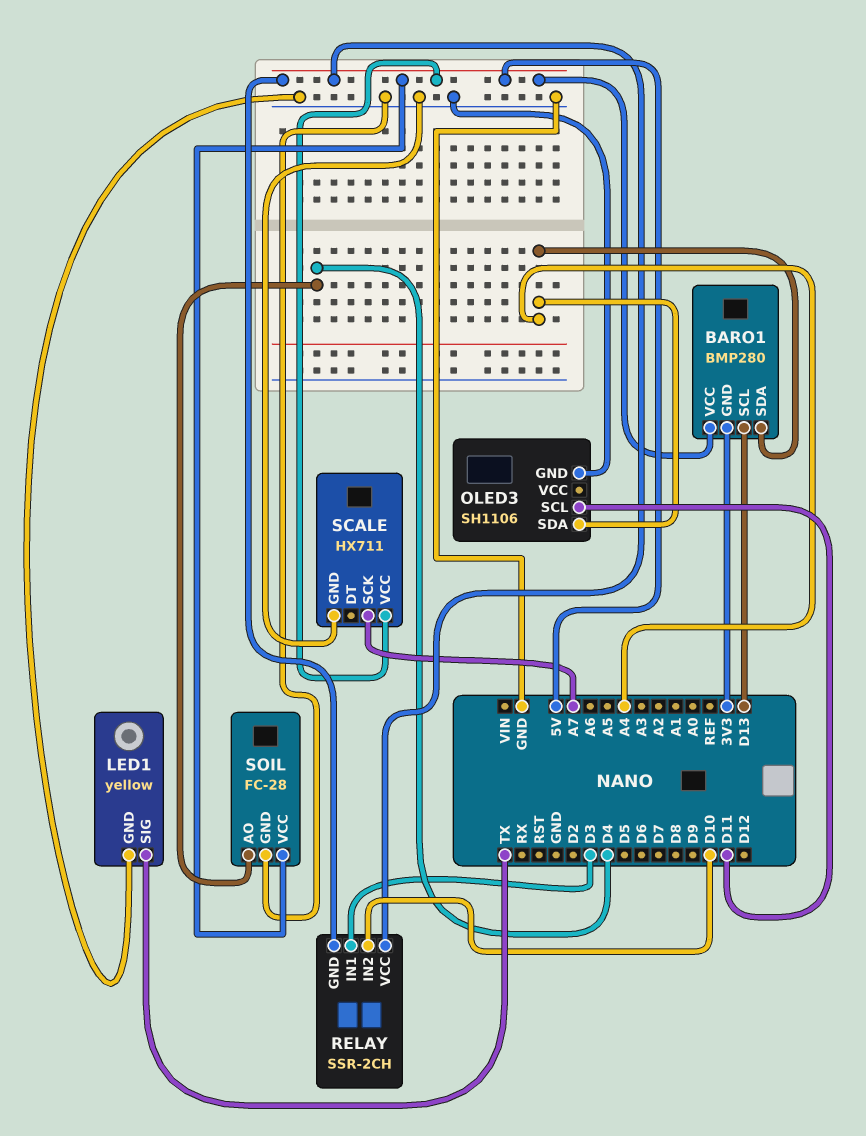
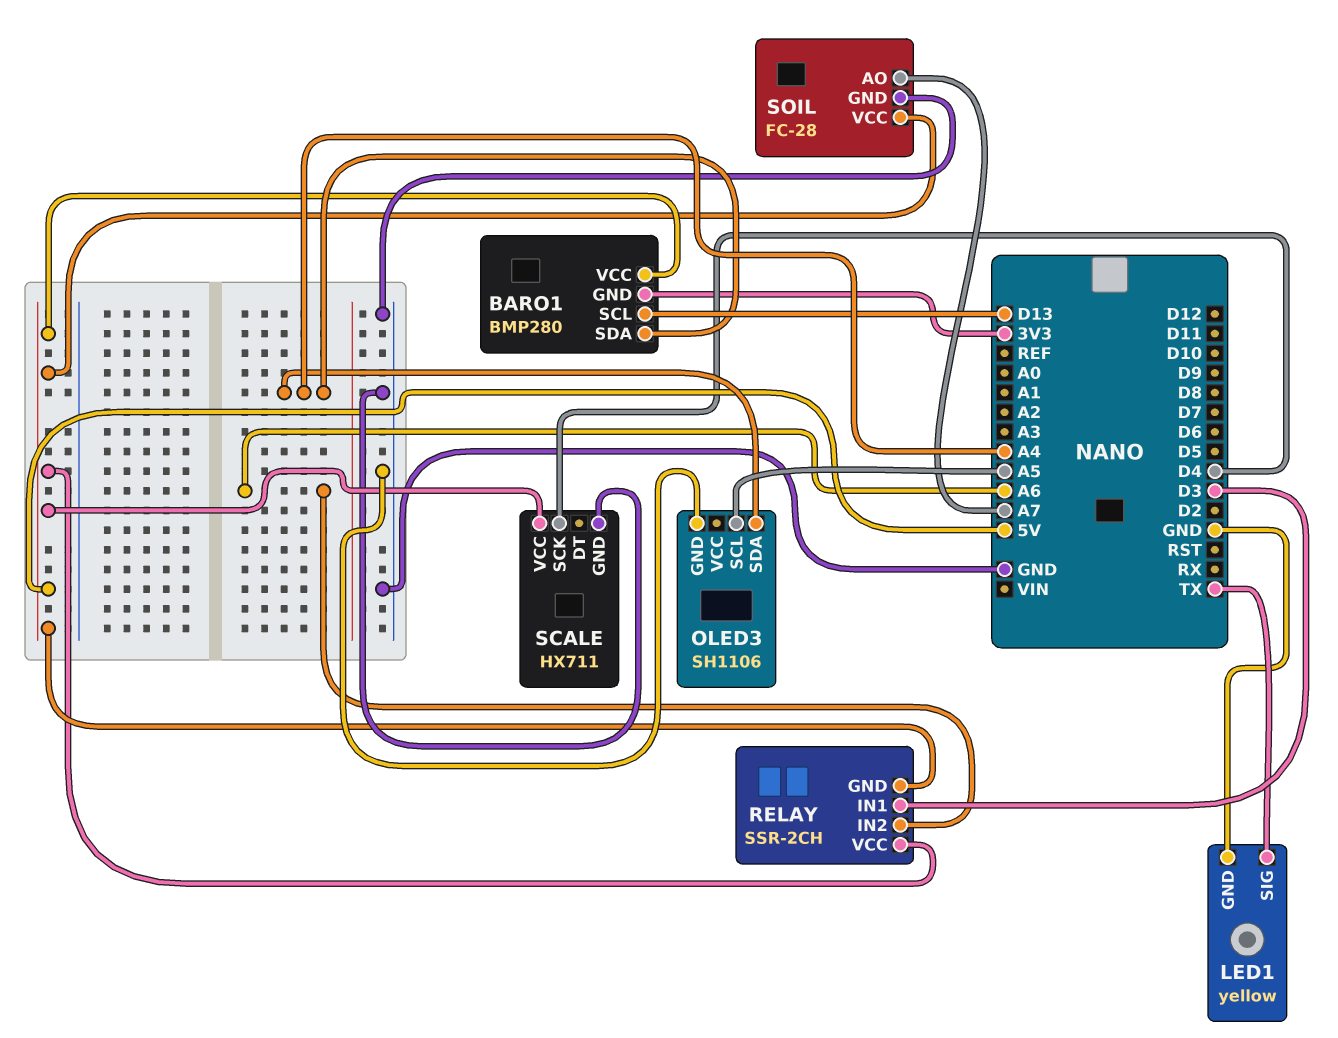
OLED3 pin SCL: D11 -> A5
RELAY pin IN2: D10 -> A6
SCALE pin SCK: A7 -> D4
SOIL pin AO: D4 -> A7

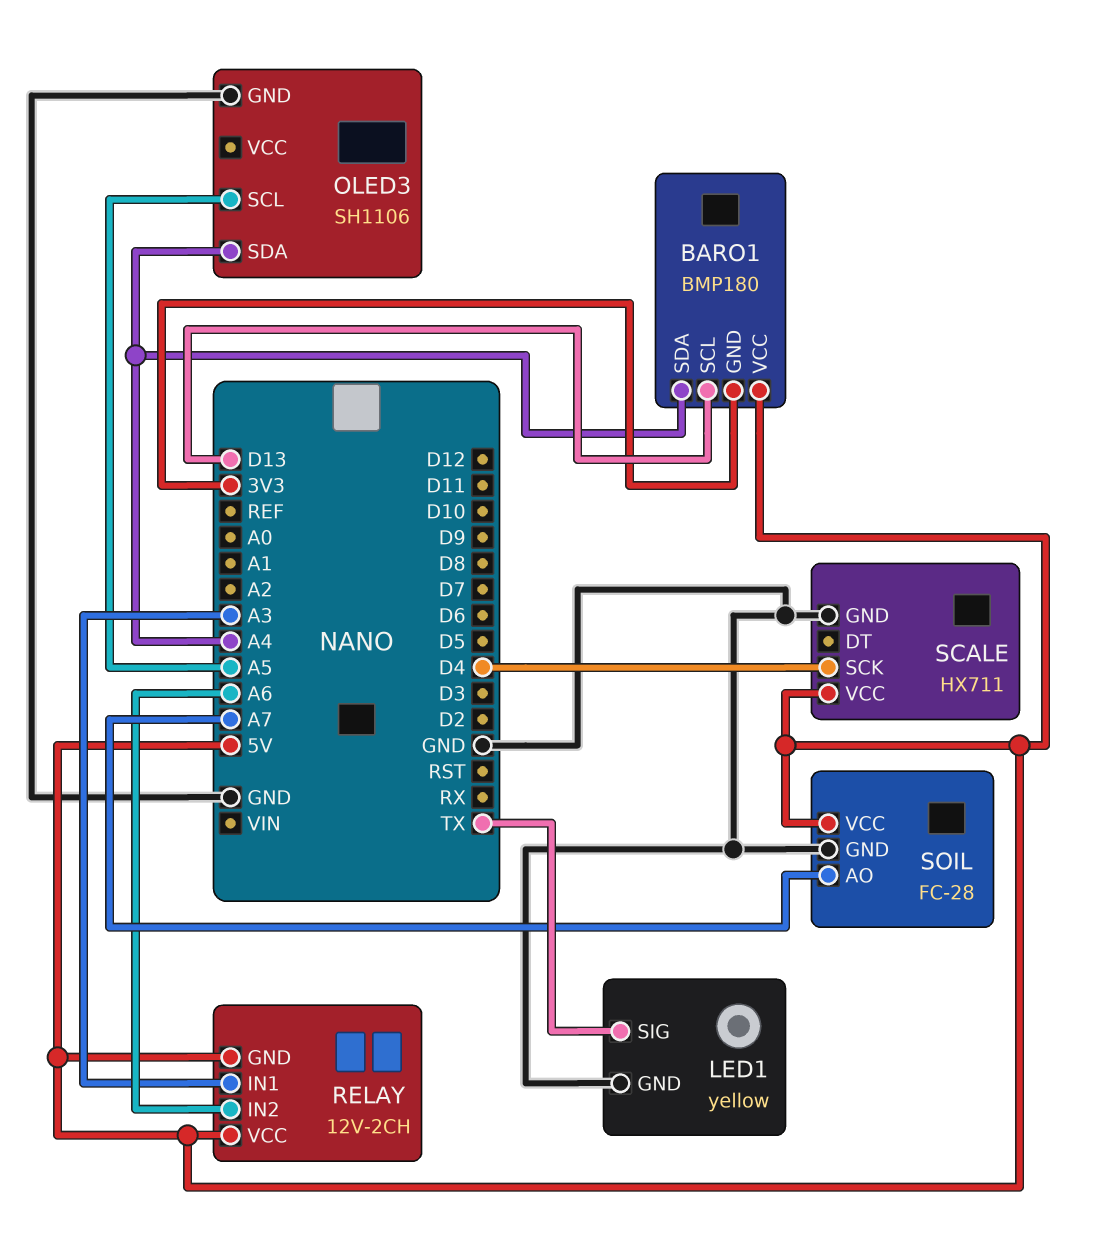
BARO1: BMP280 -> BMP180
RELAY: SSR-2CH -> 12V-2CH
RELAY pin IN1: D3 -> A3

